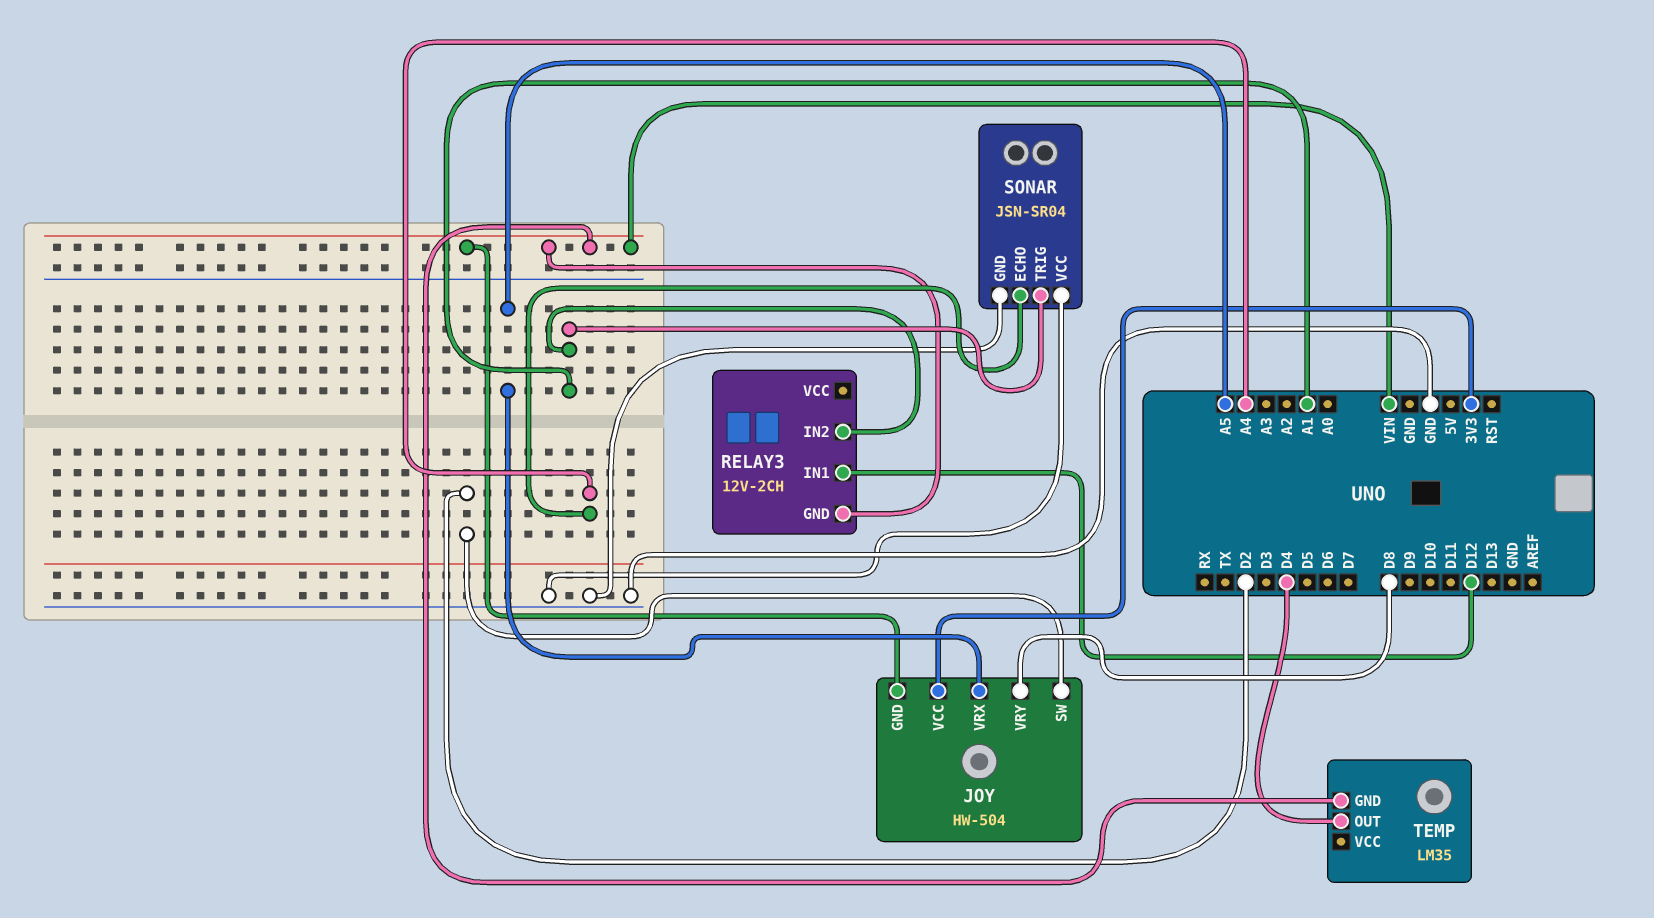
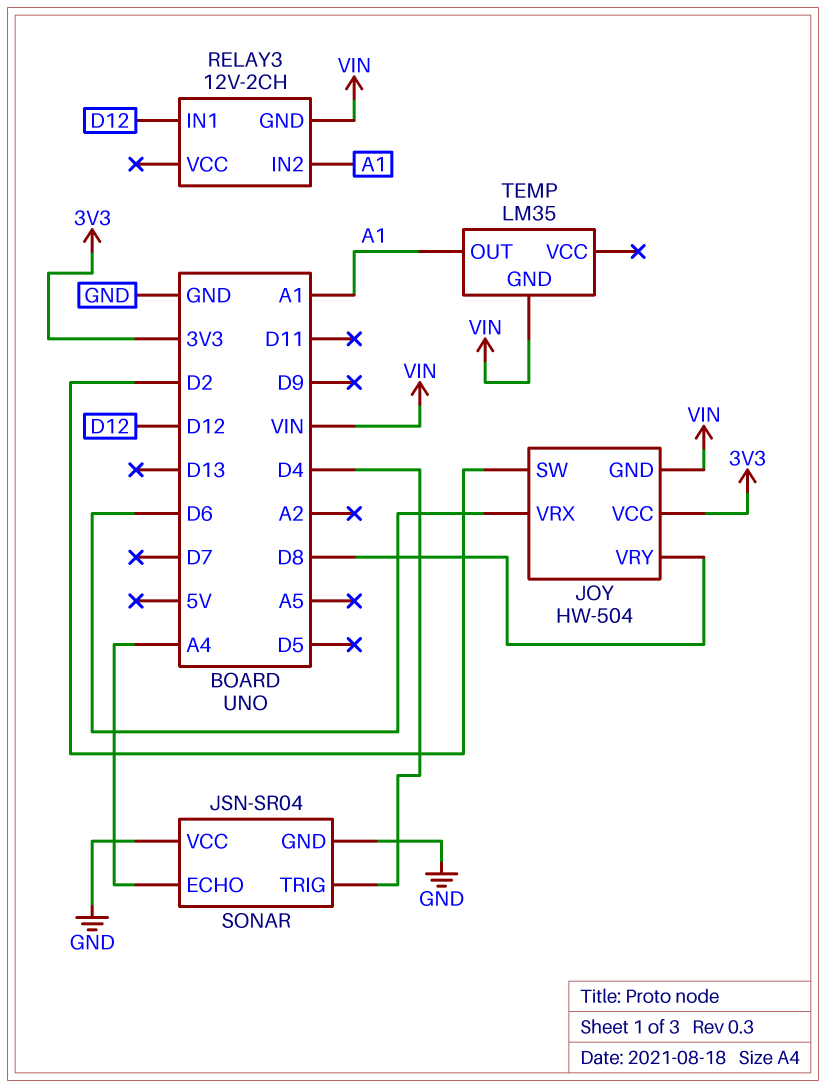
JOY pin VRX: A5 -> D6
SONAR pin TRIG: A1 -> D4
TEMP pin OUT: D4 -> A1

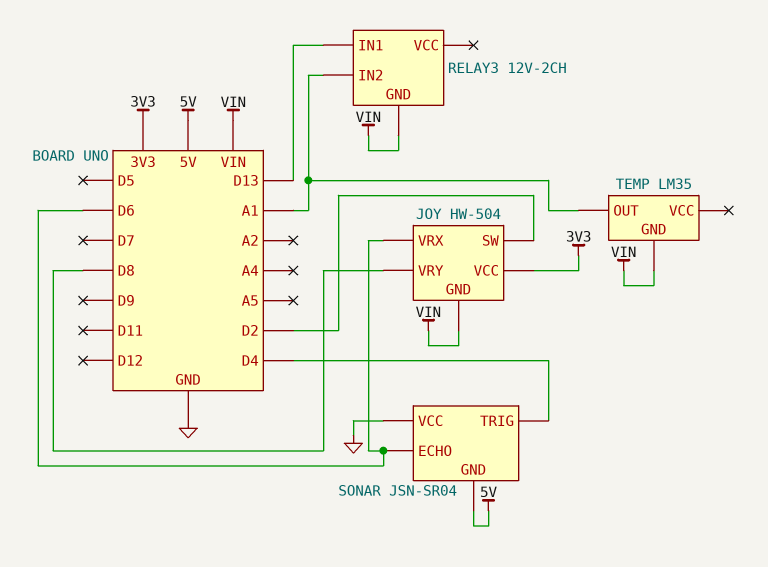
RELAY3 pin IN1: D12 -> D13
SONAR pin ECHO: A4 -> D6
SONAR pin GND: GND -> 5V

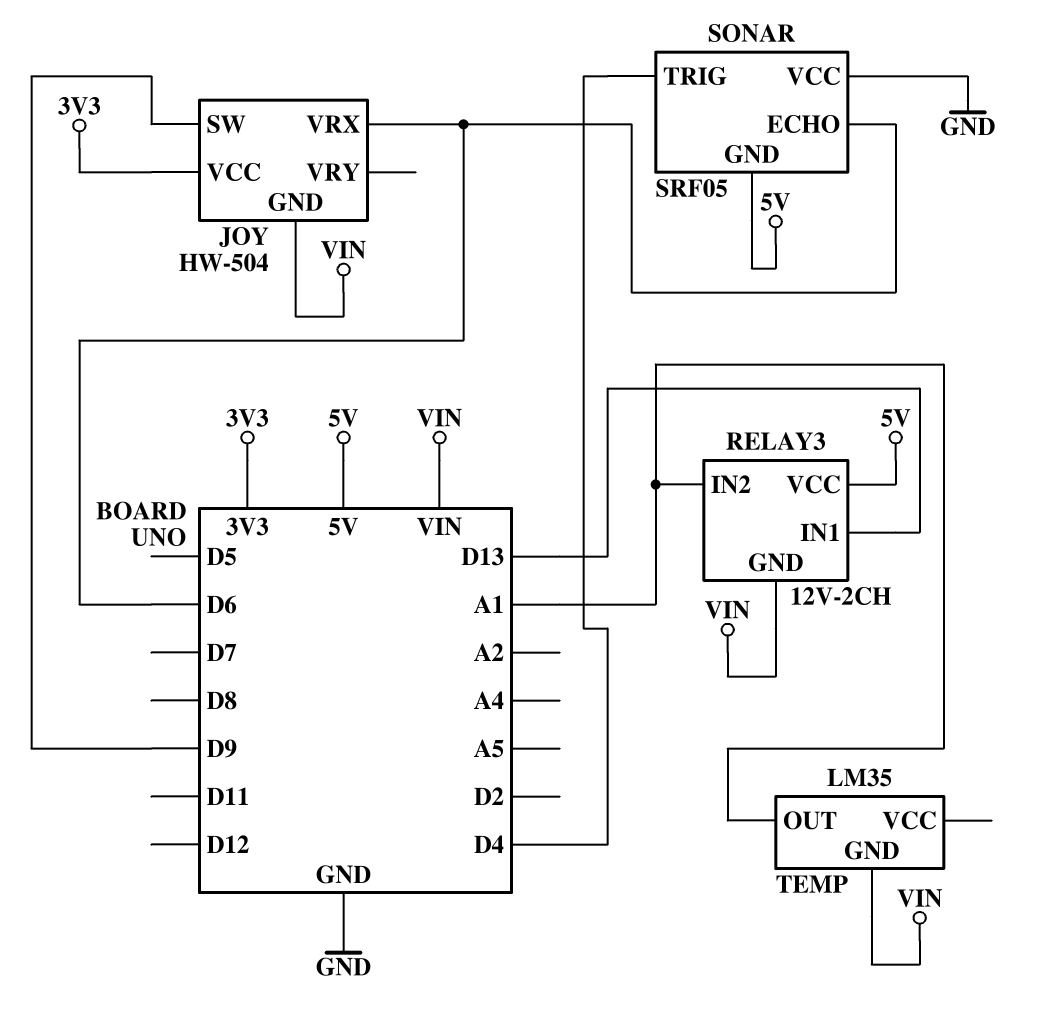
JOY pin SW: D2 -> D9
JOY pin VRY: D8 -> none
RELAY3 pin VCC: none -> 5V
SONAR: JSN-SR04 -> SRF05

